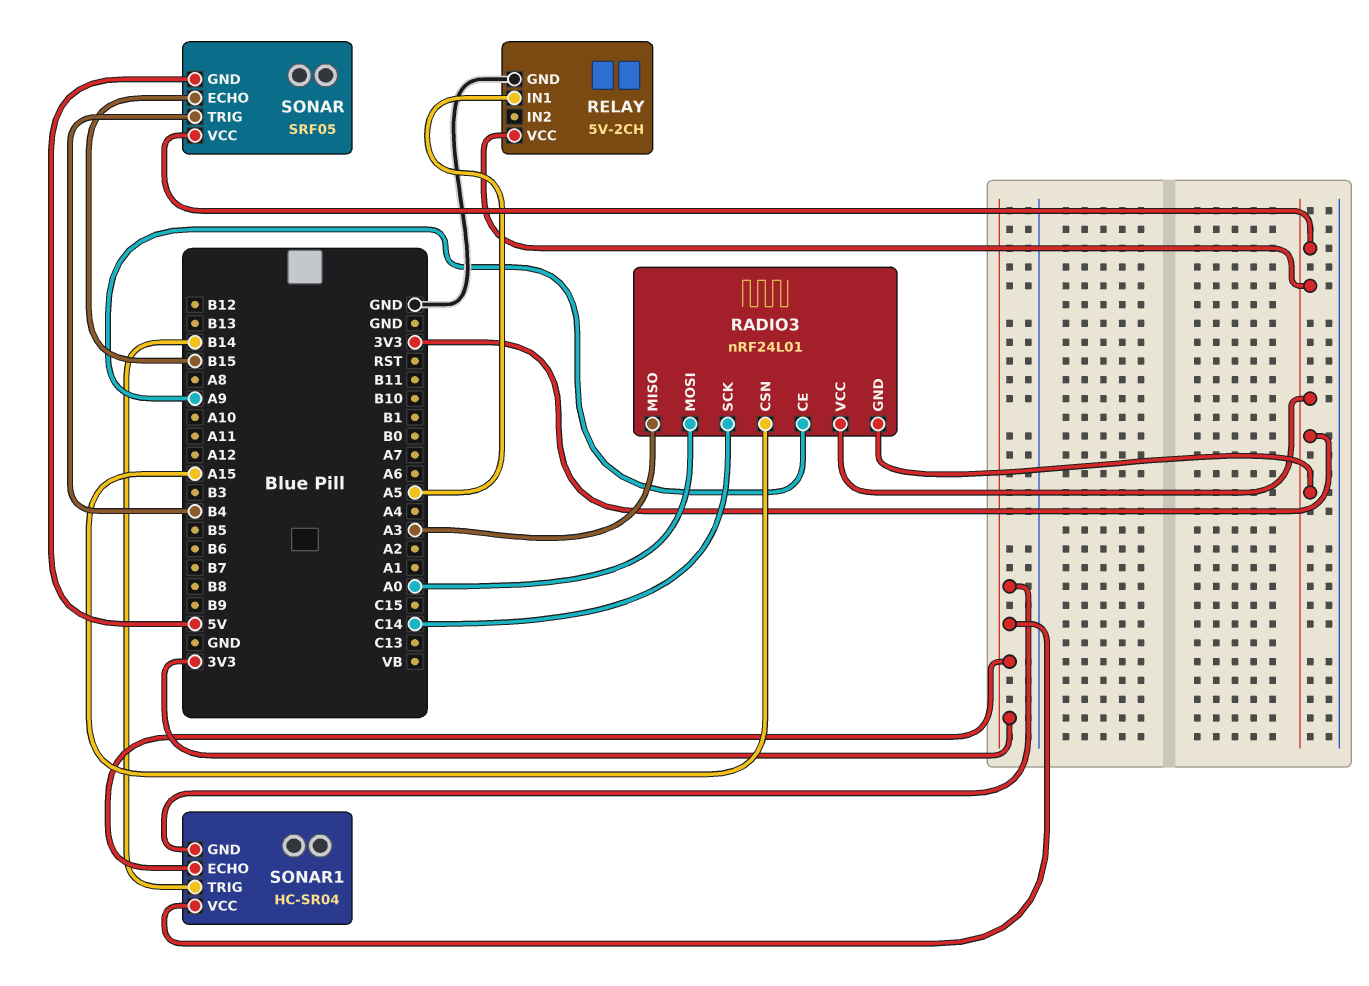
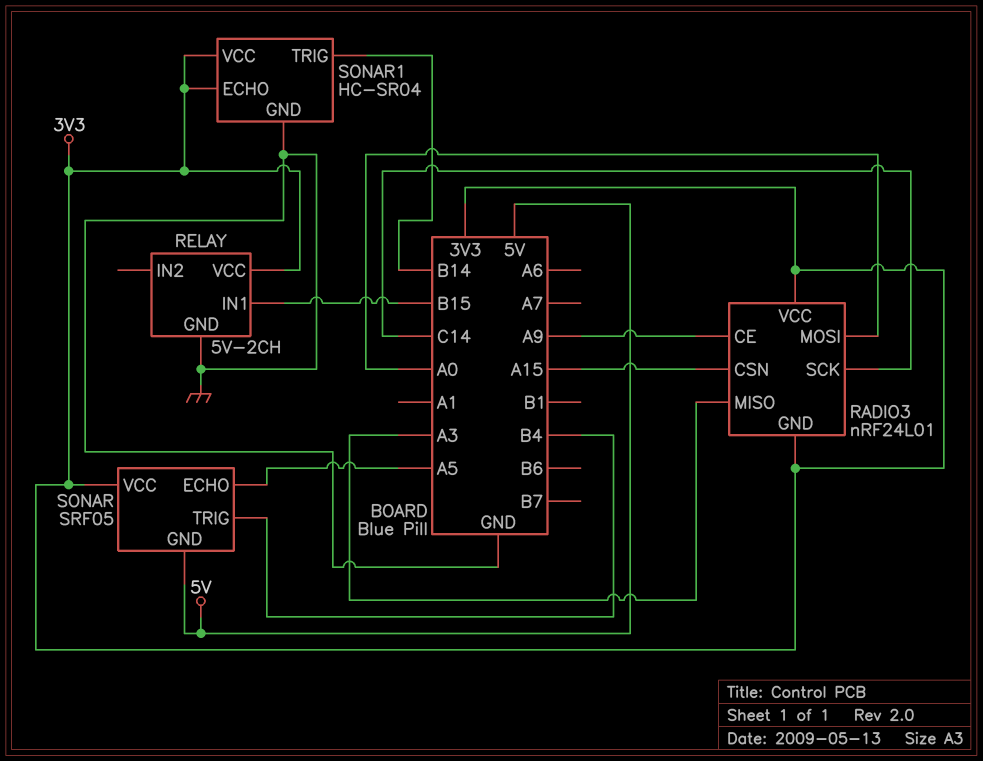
RELAY pin IN1: A5 -> B15
SONAR pin ECHO: B15 -> A5
SONAR1 pin GND: 3V3 -> GND

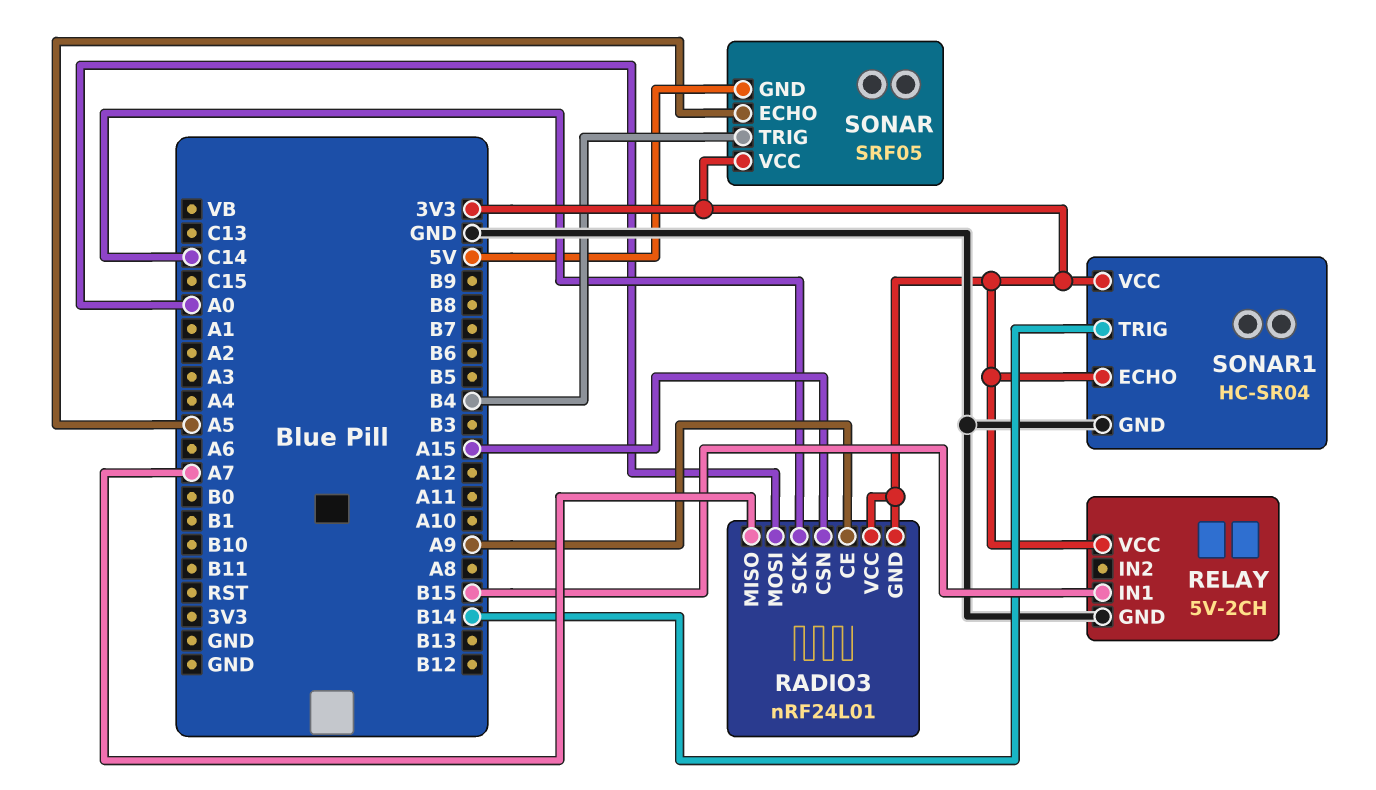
RADIO3 pin MISO: A3 -> A7

